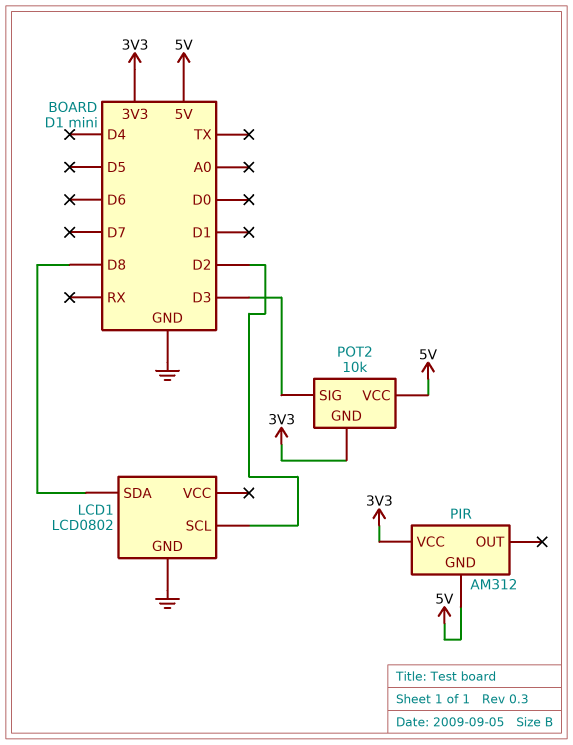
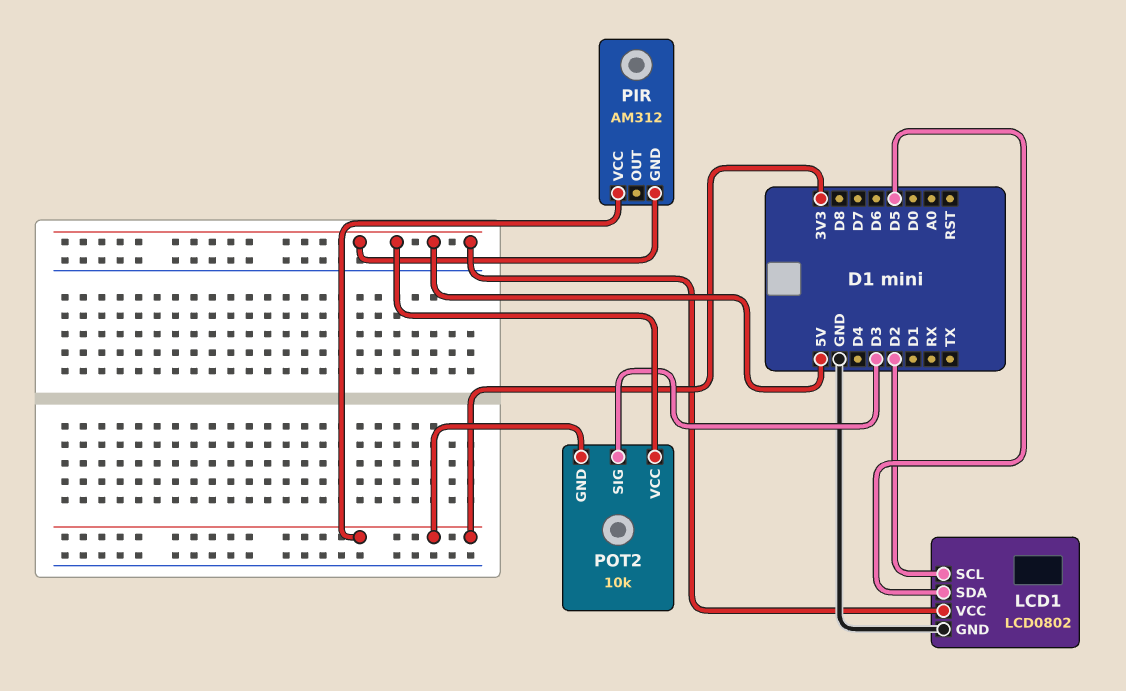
LCD1 pin SDA: D8 -> D5
LCD1 pin VCC: none -> 5V

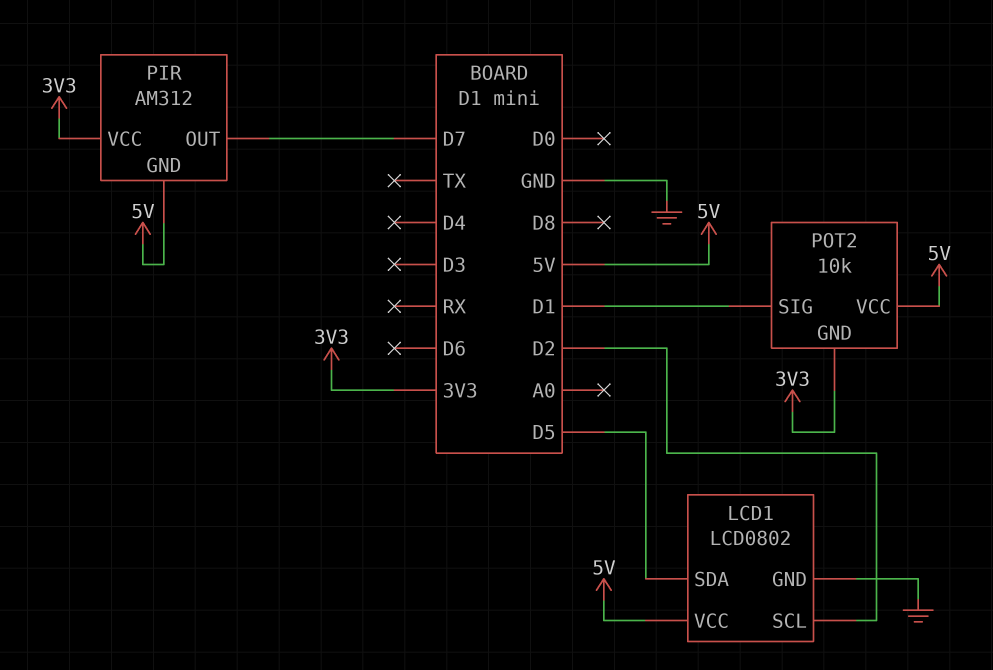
PIR pin OUT: none -> D7
POT2 pin SIG: D3 -> D1

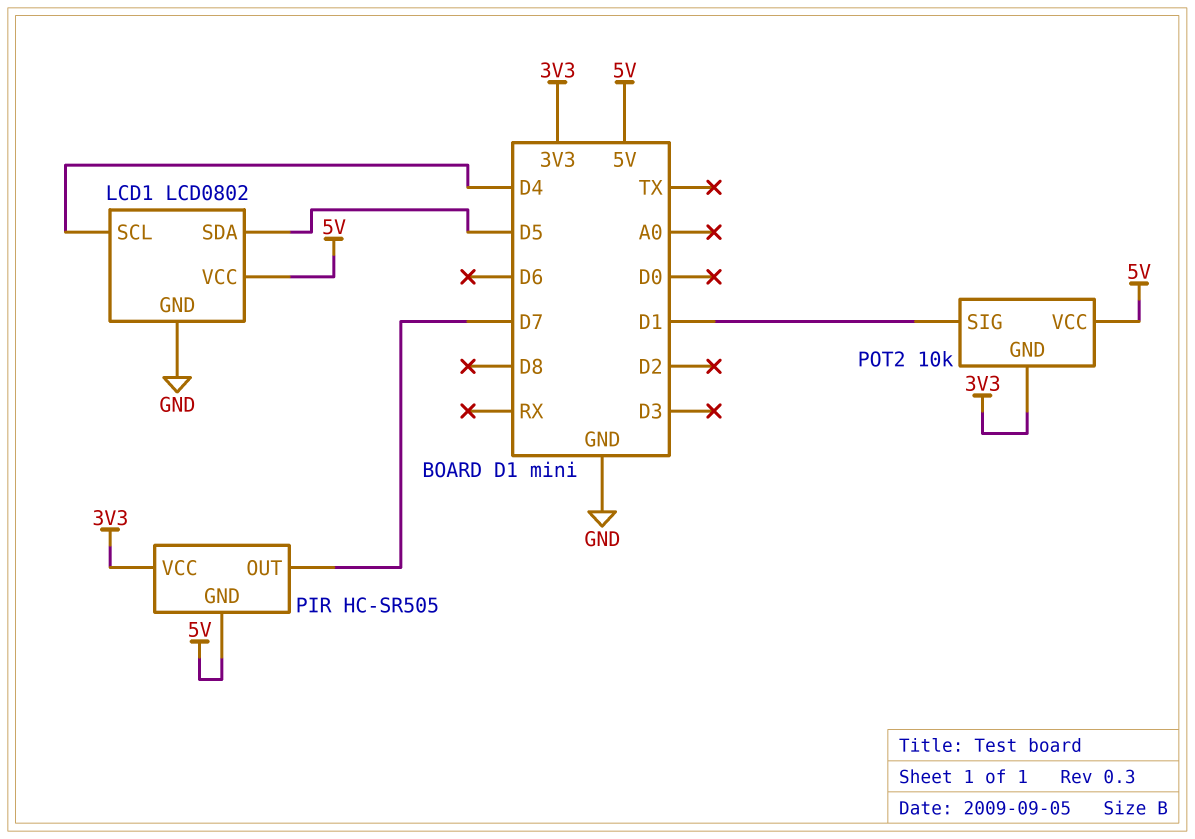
LCD1 pin SCL: D2 -> D4
PIR: AM312 -> HC-SR505

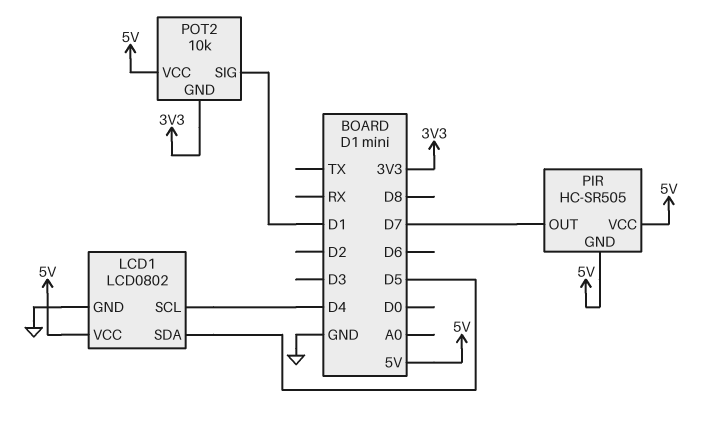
PIR pin VCC: 3V3 -> 5V

